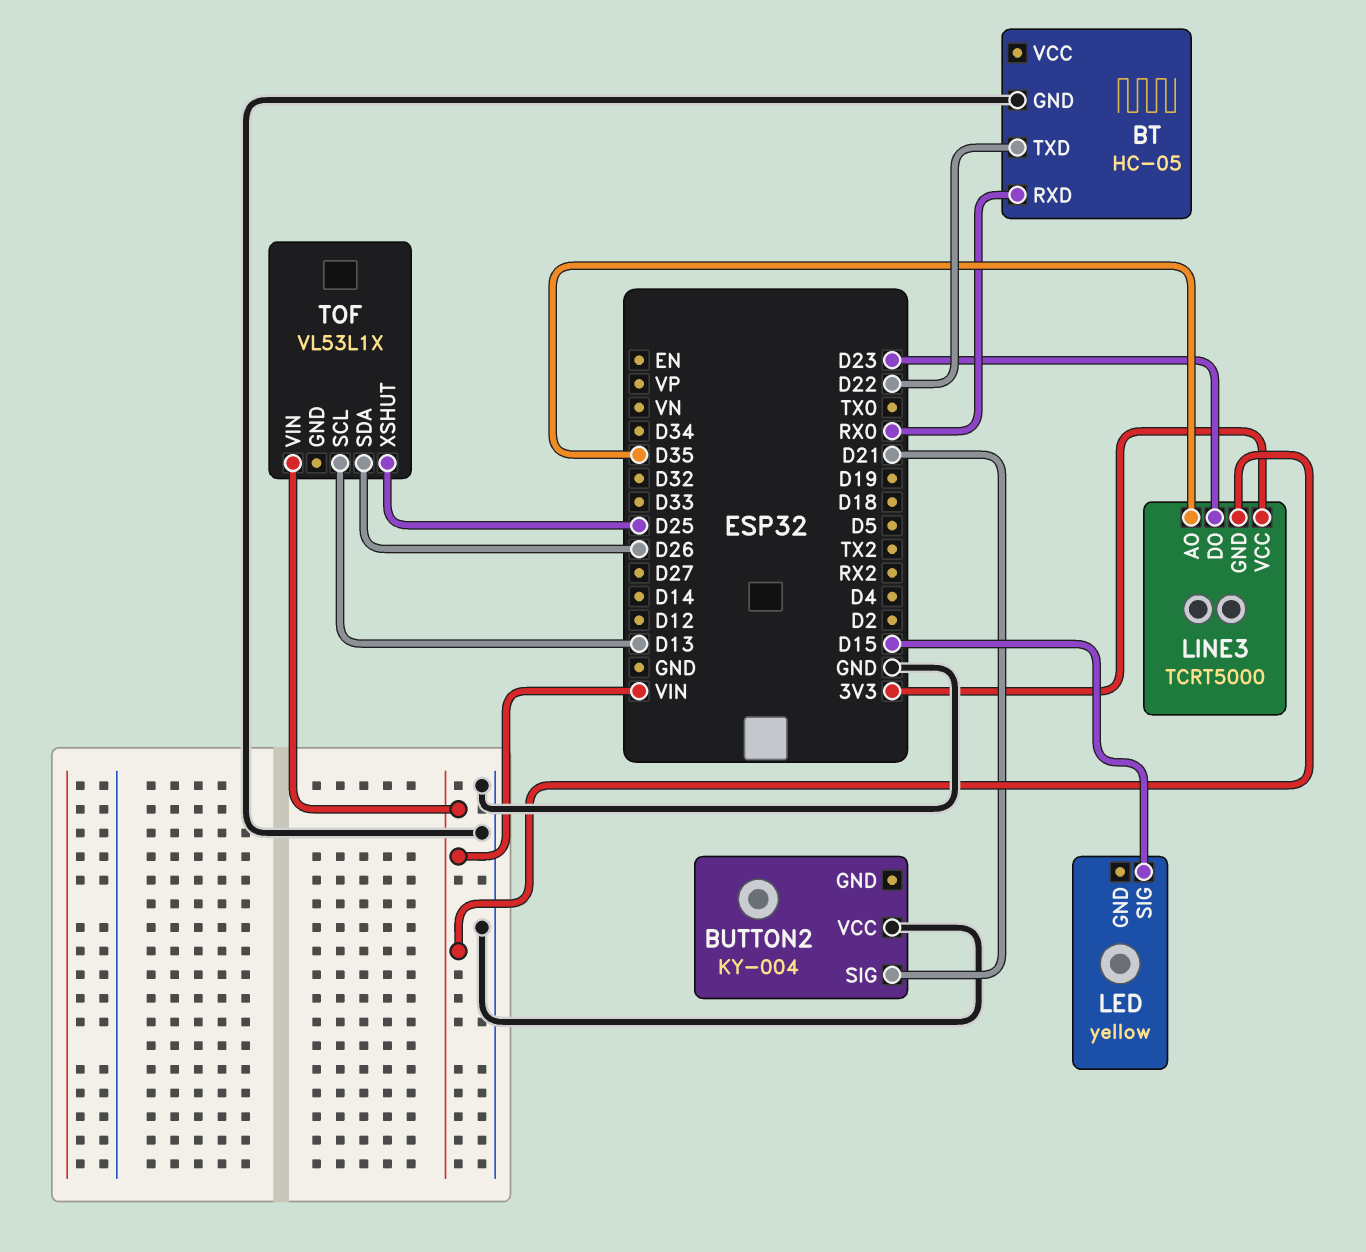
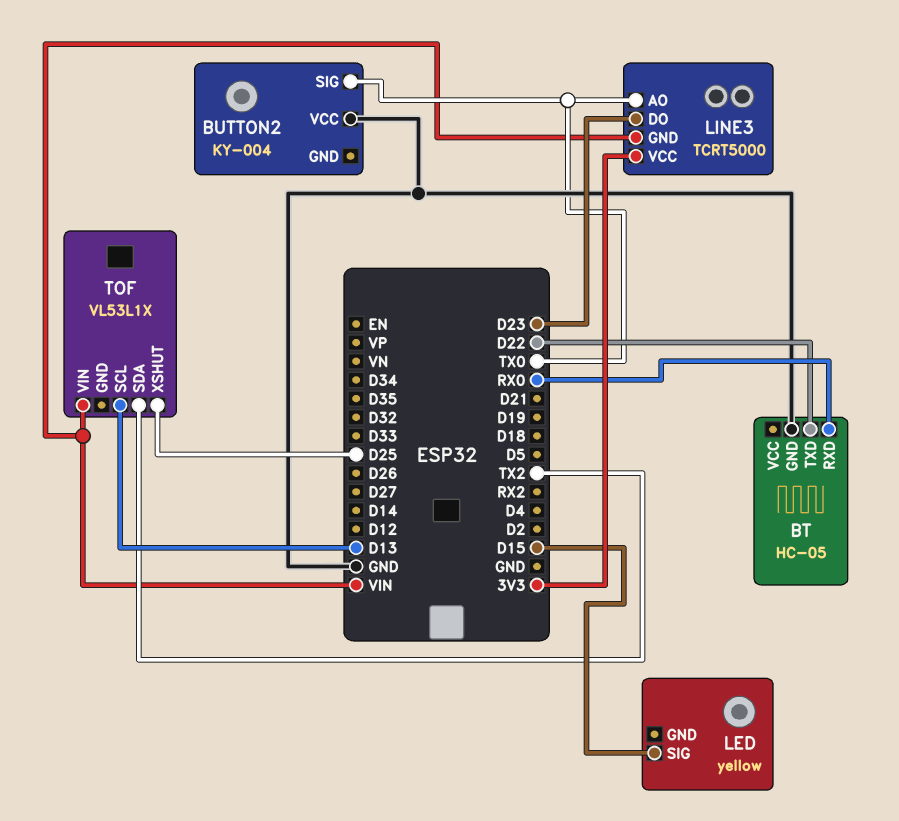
BUTTON2 pin SIG: D21 -> TX0
LINE3 pin AO: D35 -> TX0
TOF pin SDA: D26 -> TX2

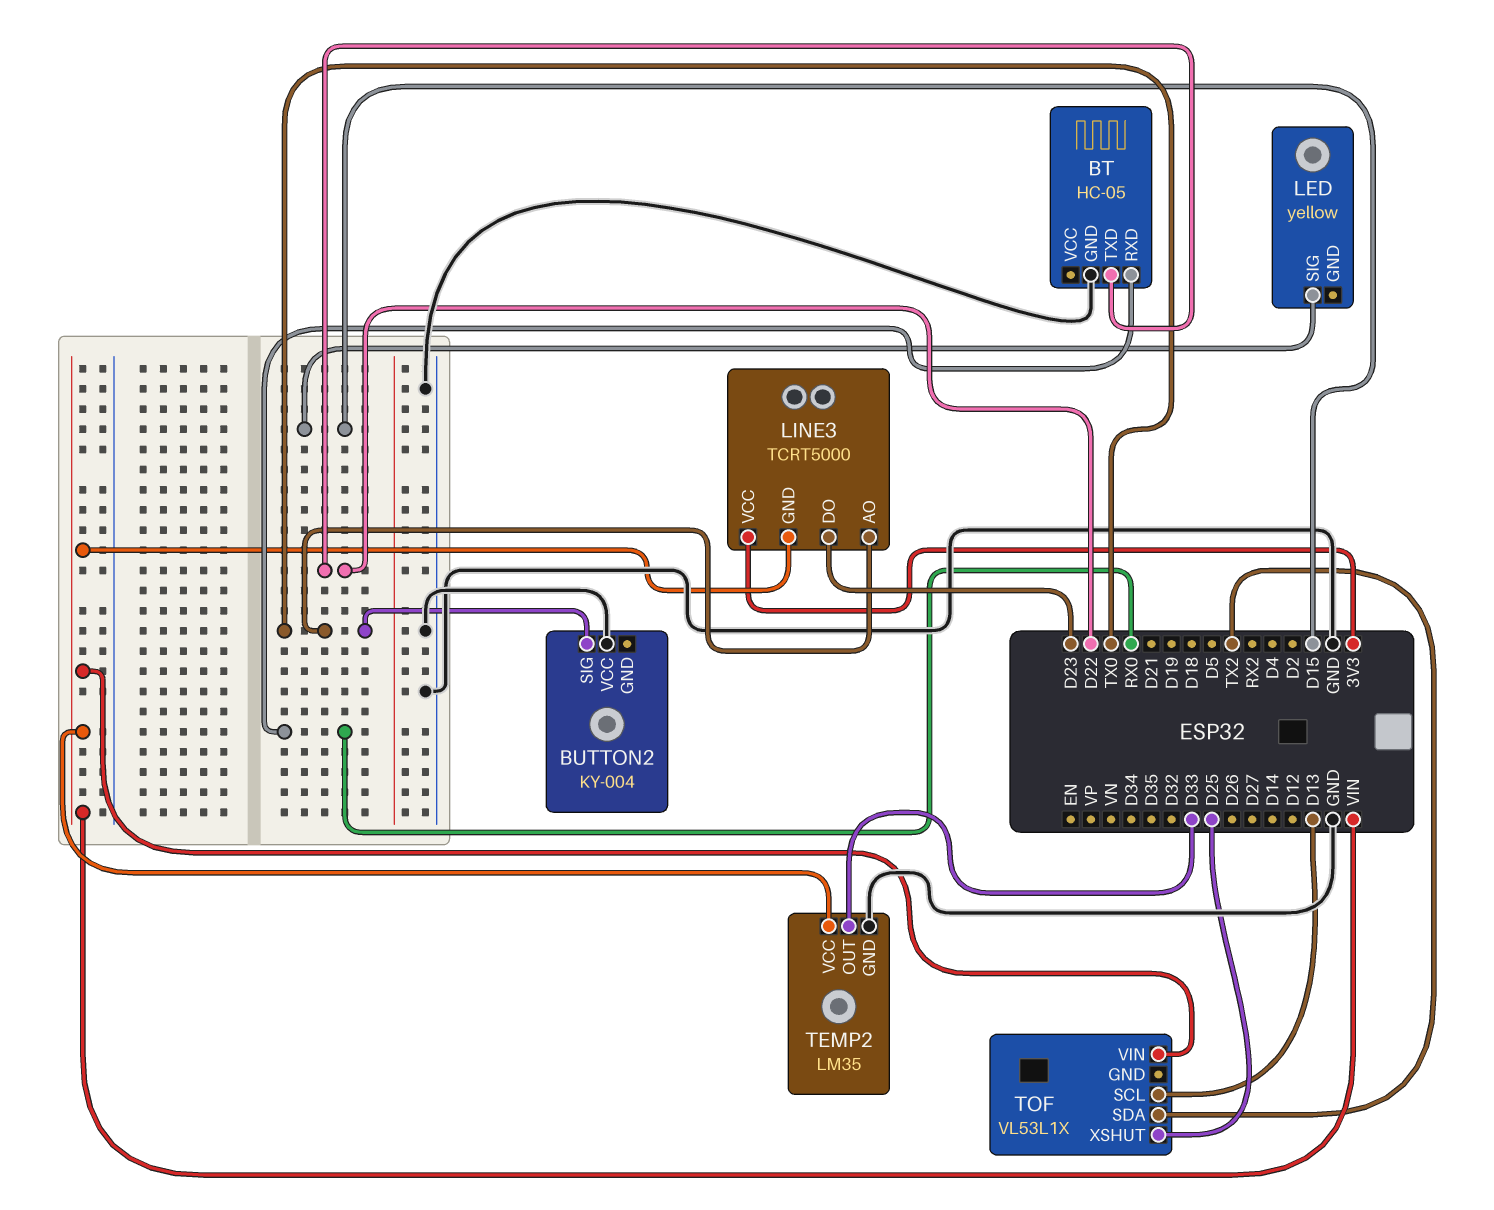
TEMP2: none -> LM35
TEMP2 pin GND: none -> GND
TEMP2 pin OUT: none -> D33
TEMP2 pin VCC: none -> VIN

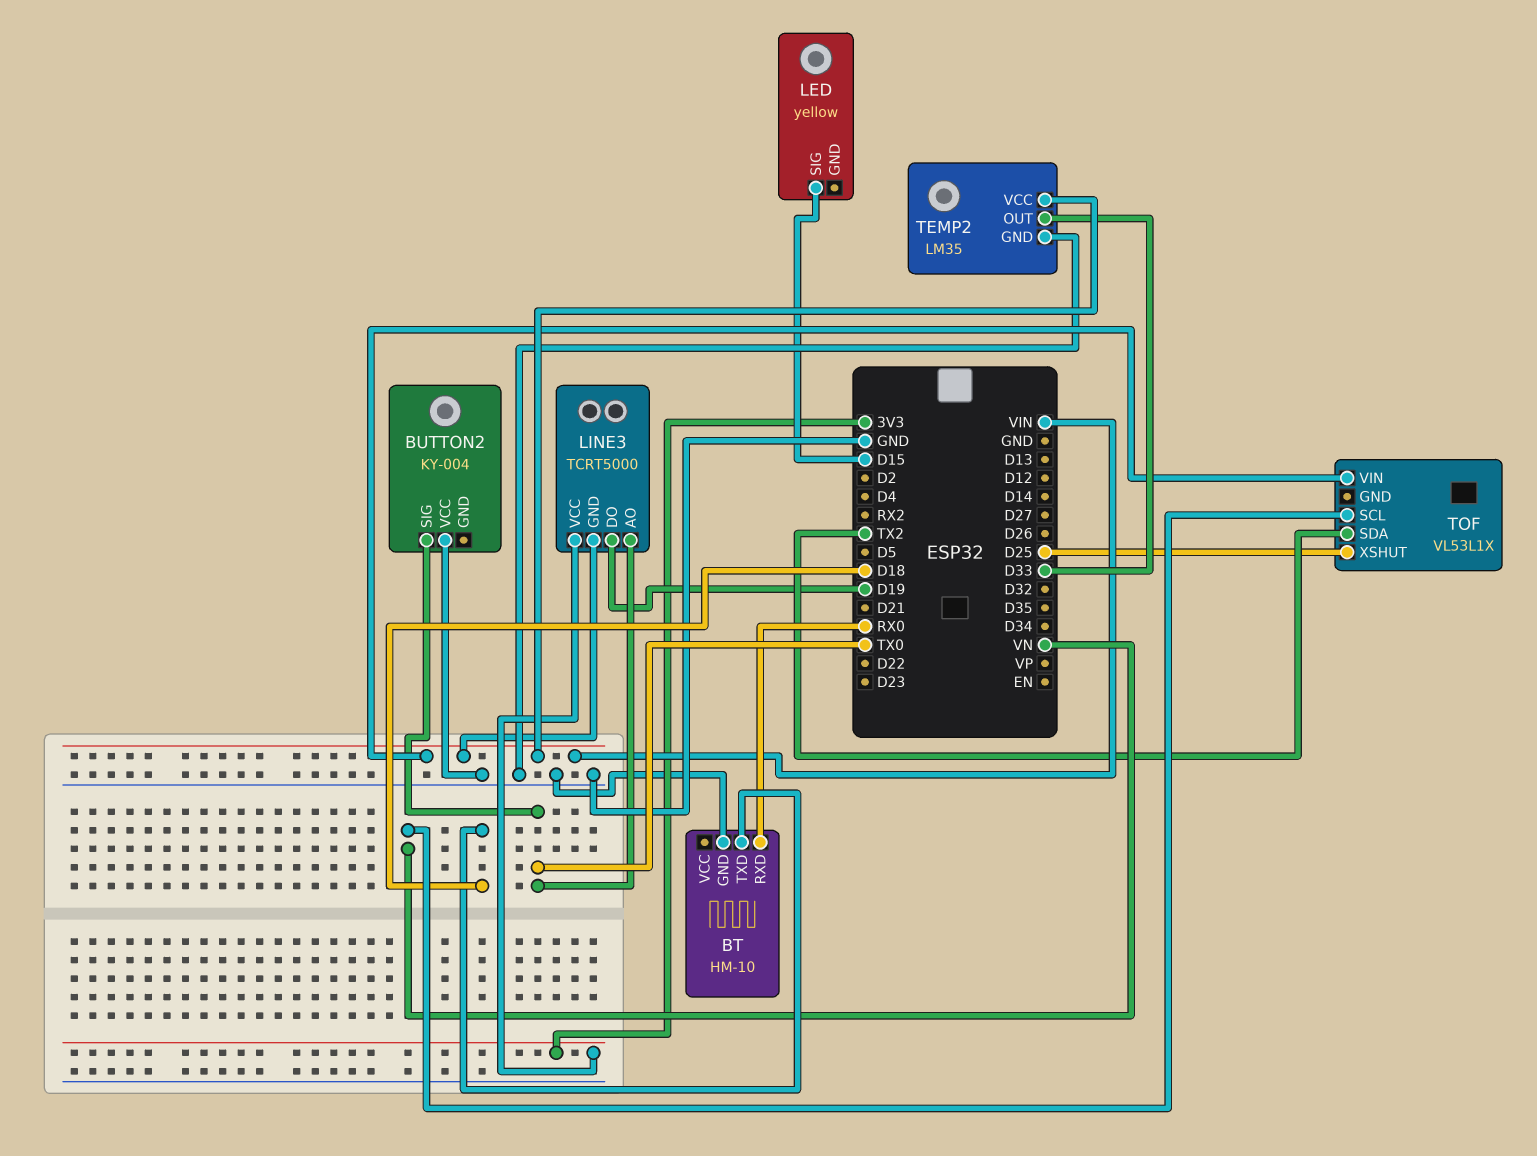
BT: HC-05 -> HM-10
BT pin TXD: D22 -> D18
LINE3 pin DO: D23 -> D19
TOF pin SCL: D13 -> VN

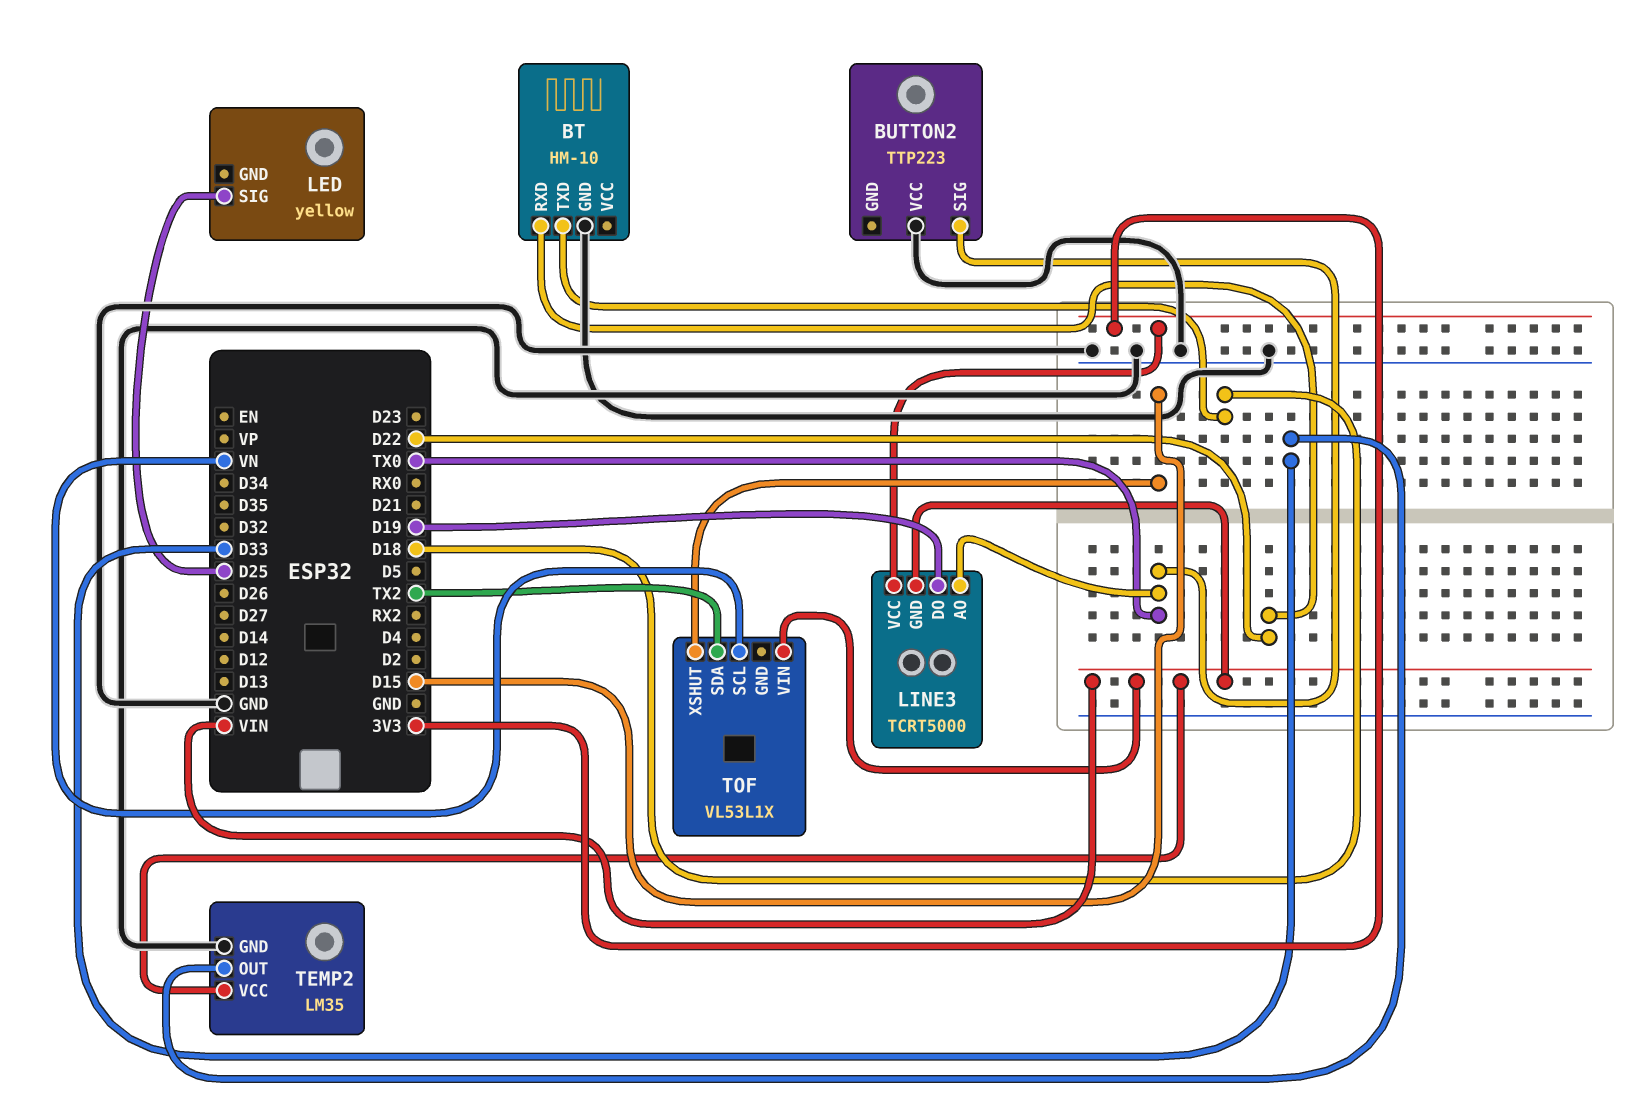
BT pin RXD: RX0 -> D22
BUTTON2: KY-004 -> TTP223
LED pin SIG: D15 -> D25
TOF pin XSHUT: D25 -> D15

